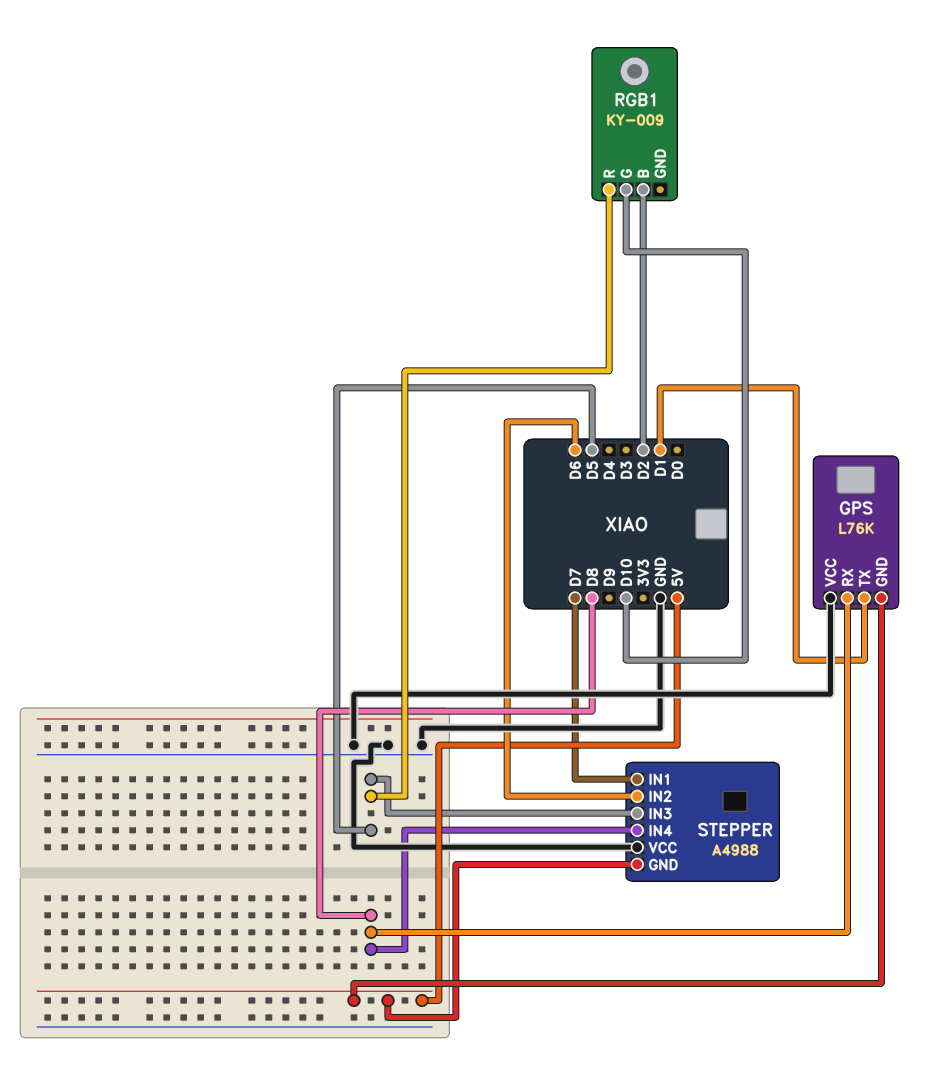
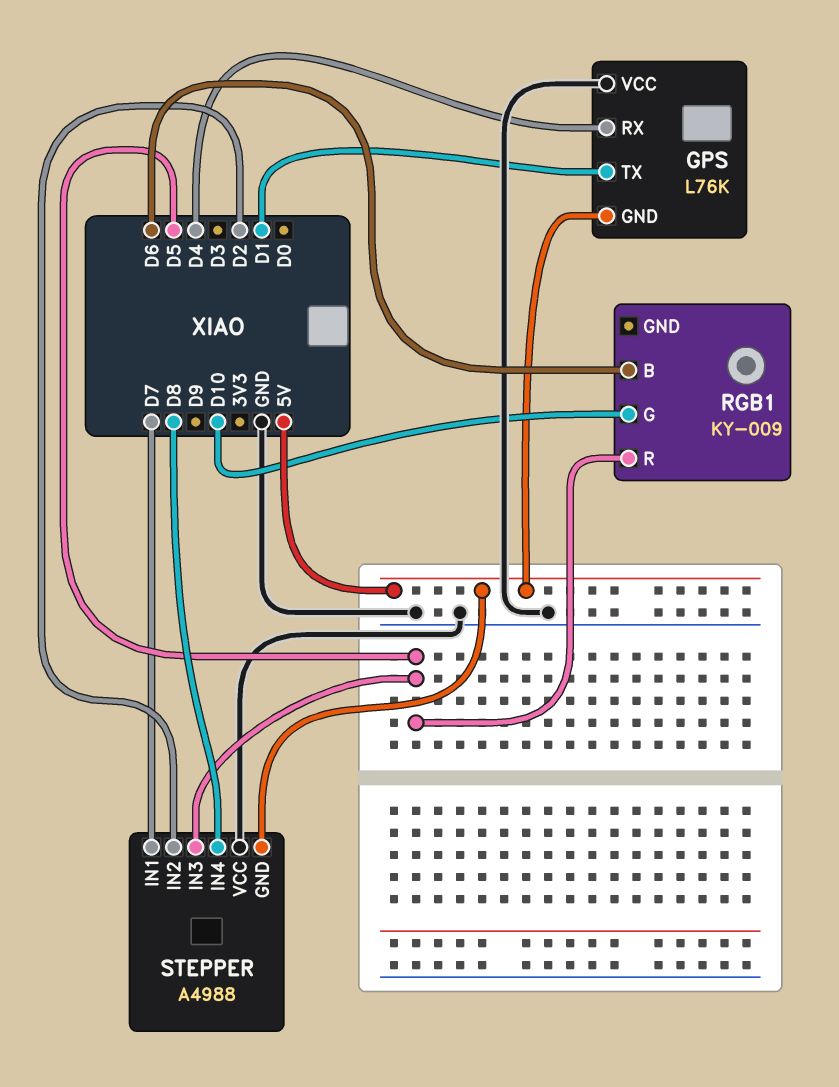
GPS pin RX: D8 -> D4
RGB1 pin B: D2 -> D6
STEPPER pin IN2: D6 -> D2

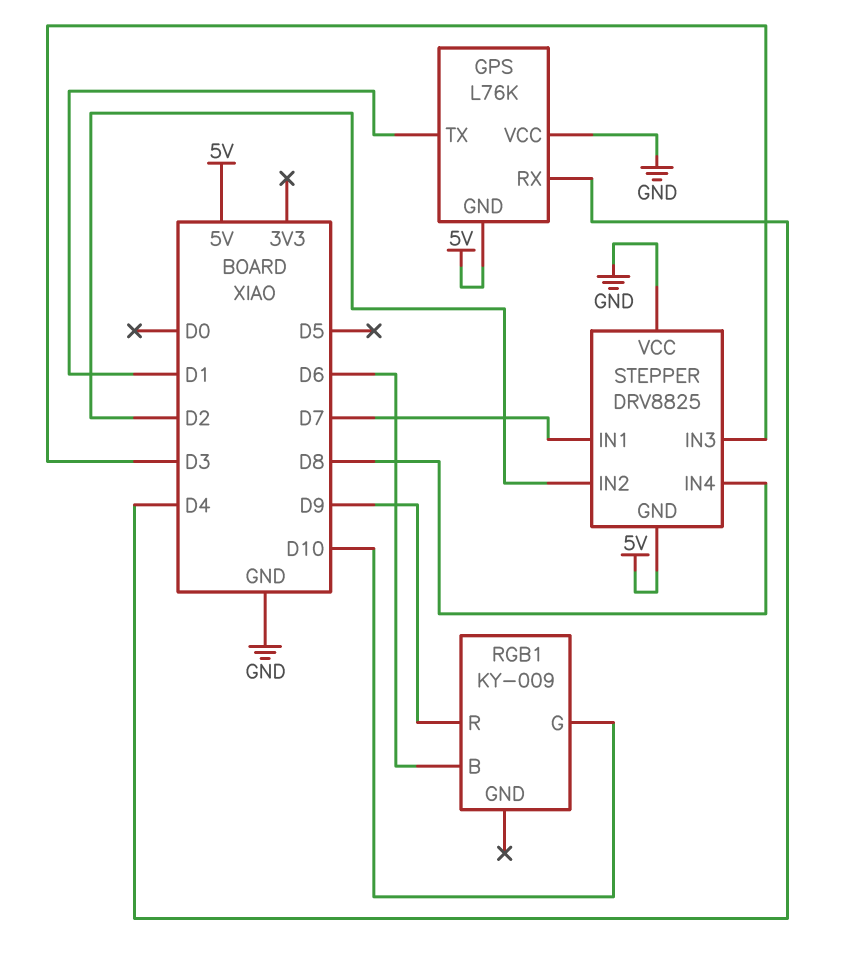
RGB1 pin R: D5 -> D9
STEPPER: A4988 -> DRV8825
STEPPER pin IN3: D5 -> D3

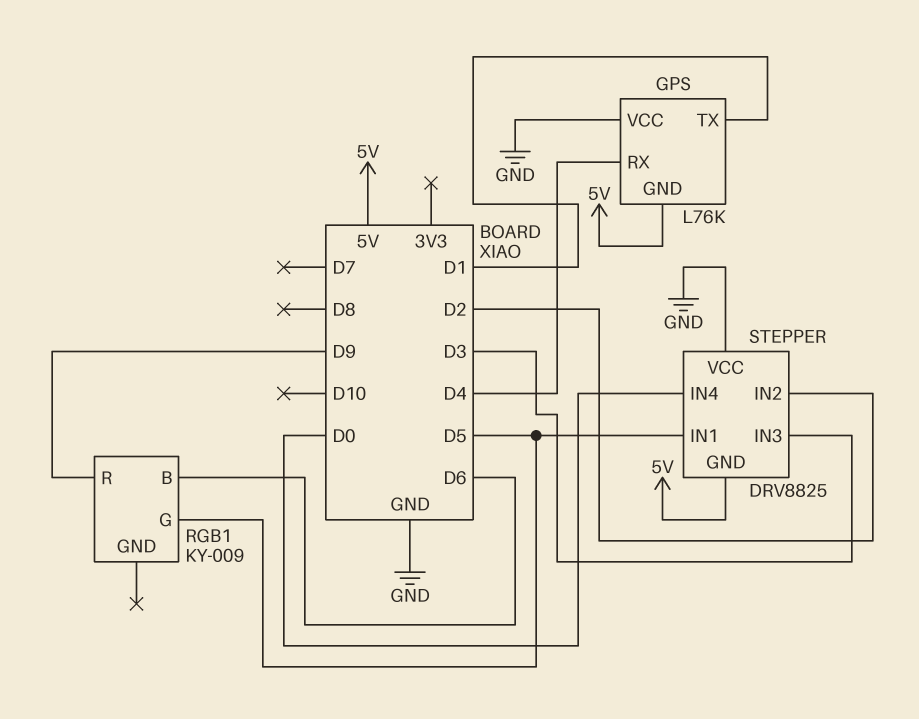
RGB1 pin G: D10 -> D5
STEPPER pin IN1: D7 -> D5
STEPPER pin IN4: D8 -> D0

